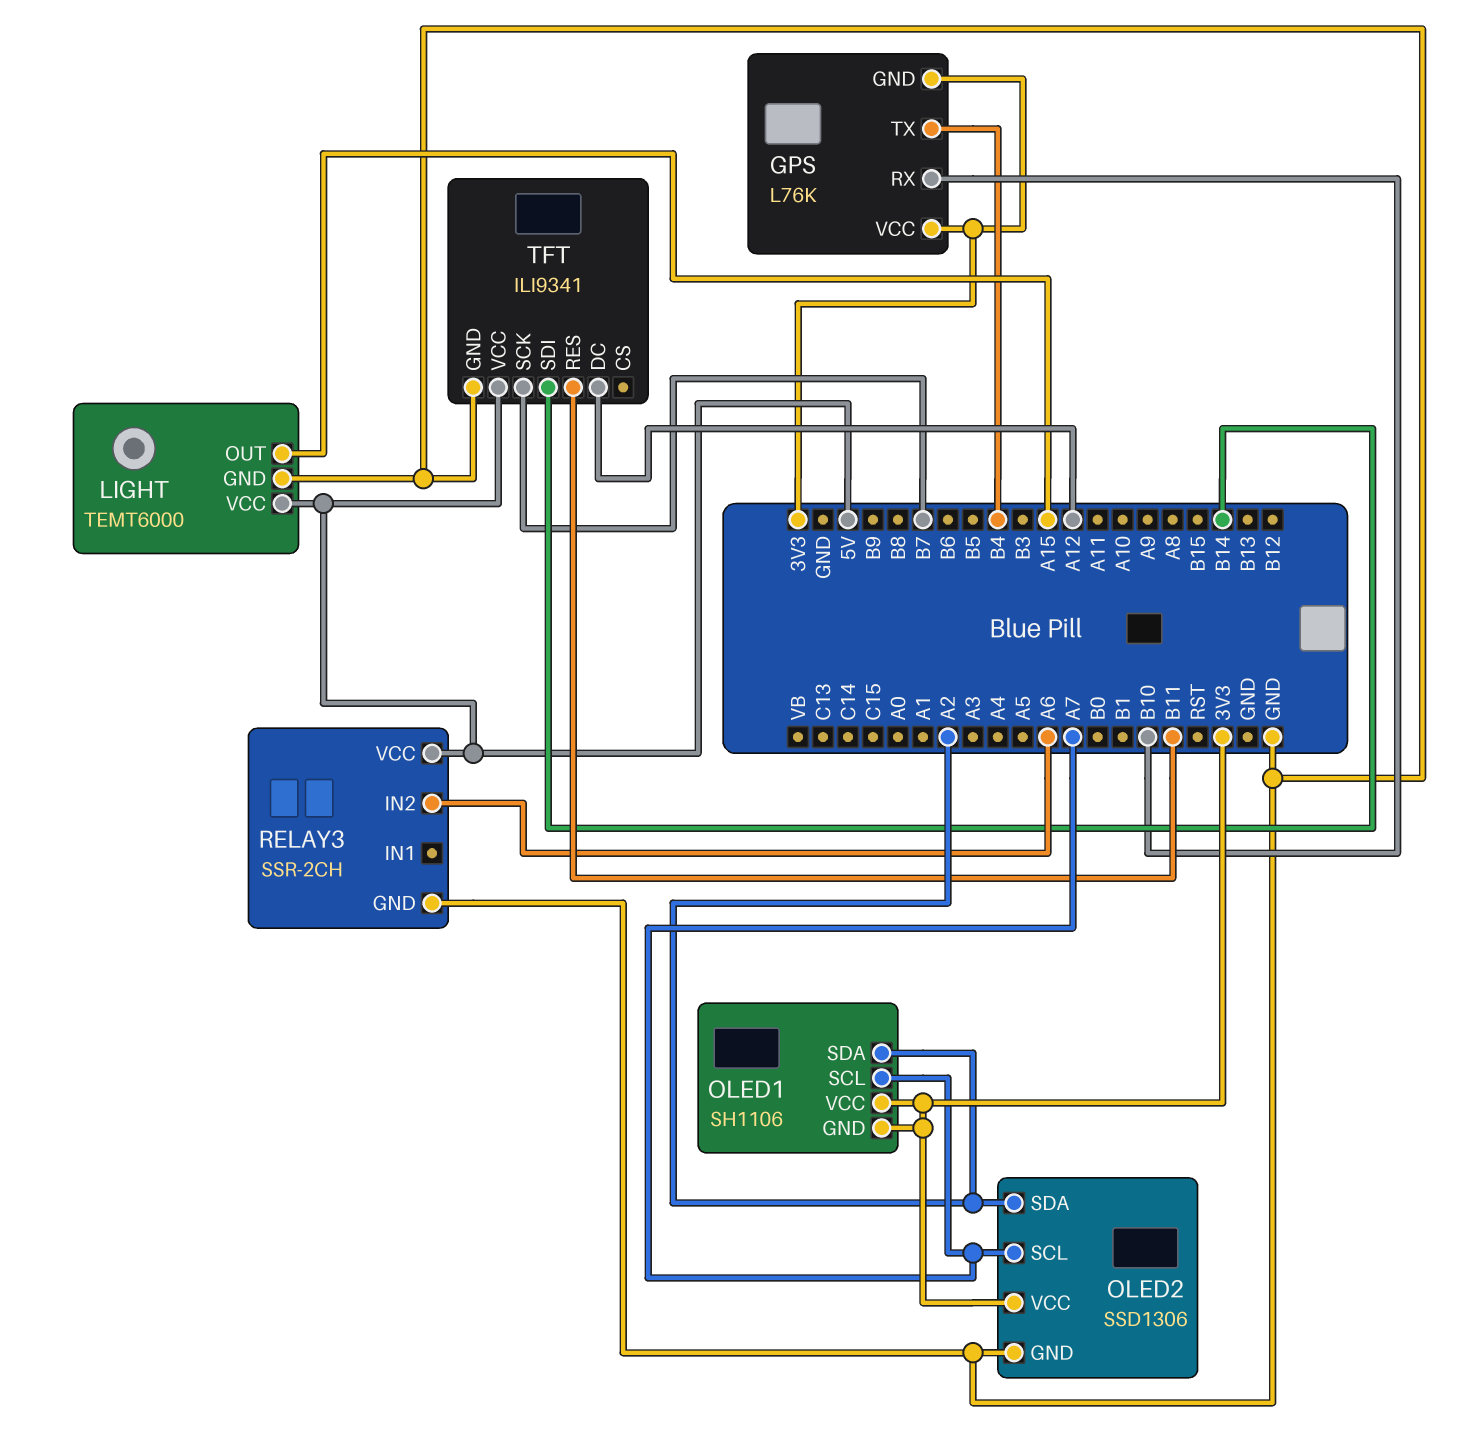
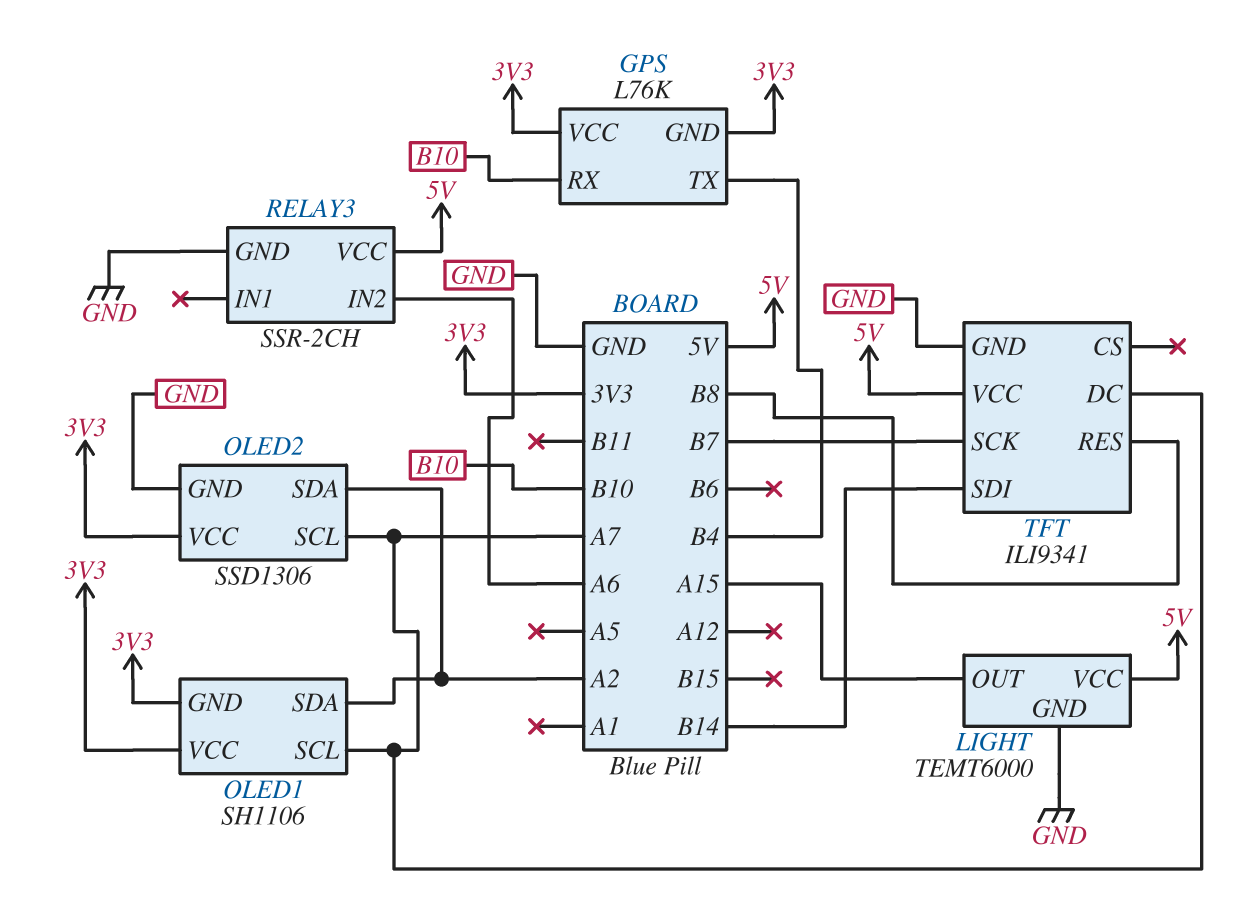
TFT pin DC: A12 -> A7
TFT pin RES: B11 -> B8

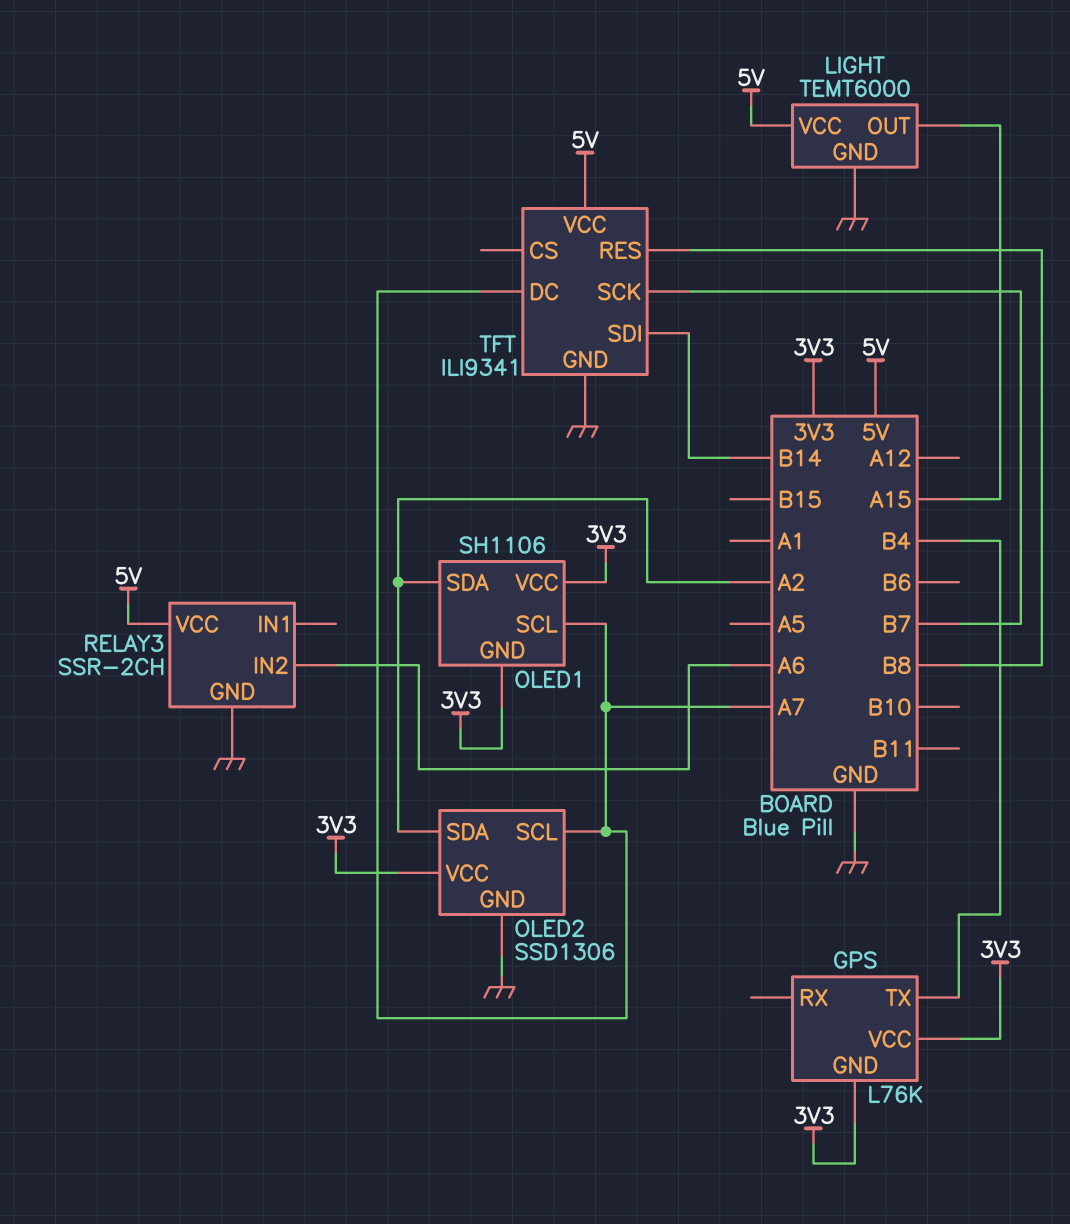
GPS pin RX: B10 -> none

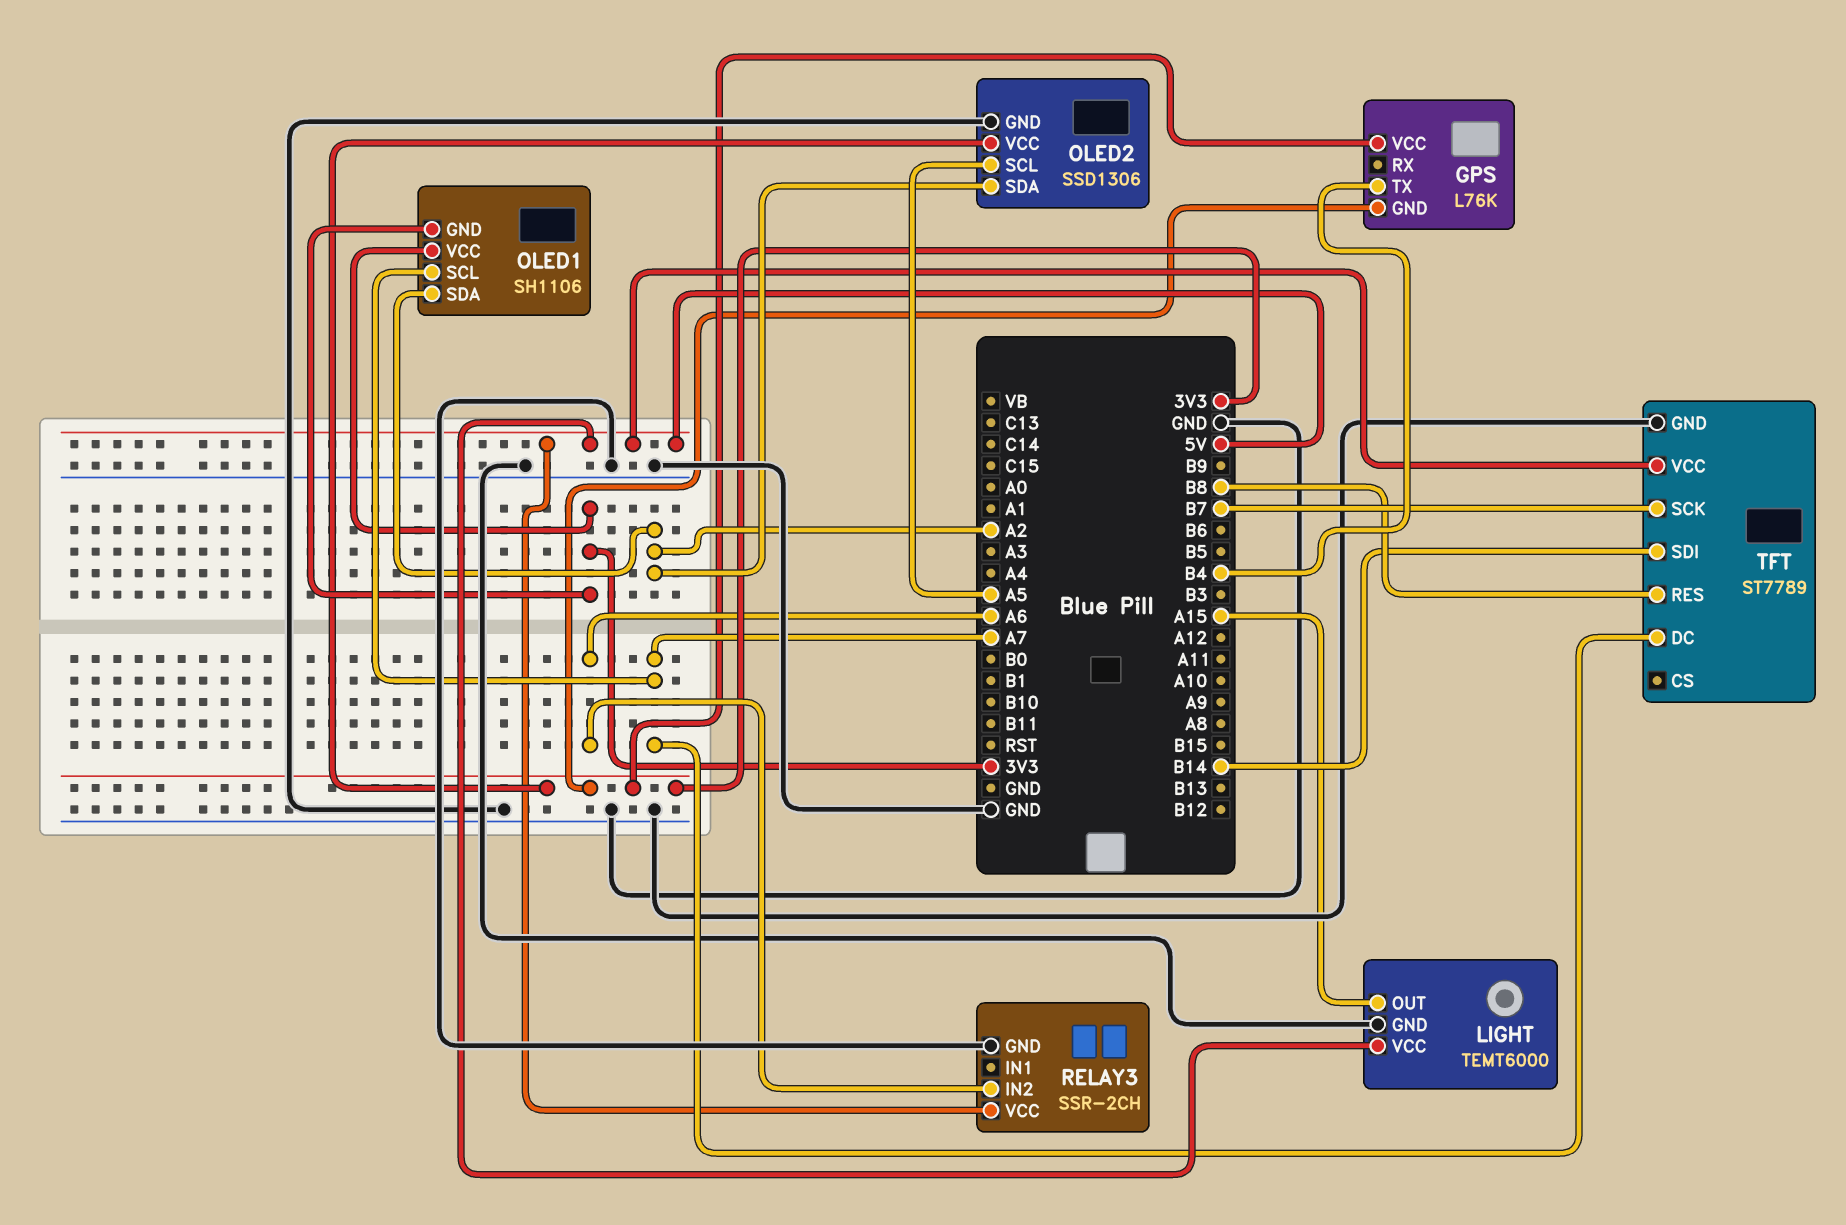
OLED2 pin SCL: A7 -> A5
TFT: ILI9341 -> ST7789

